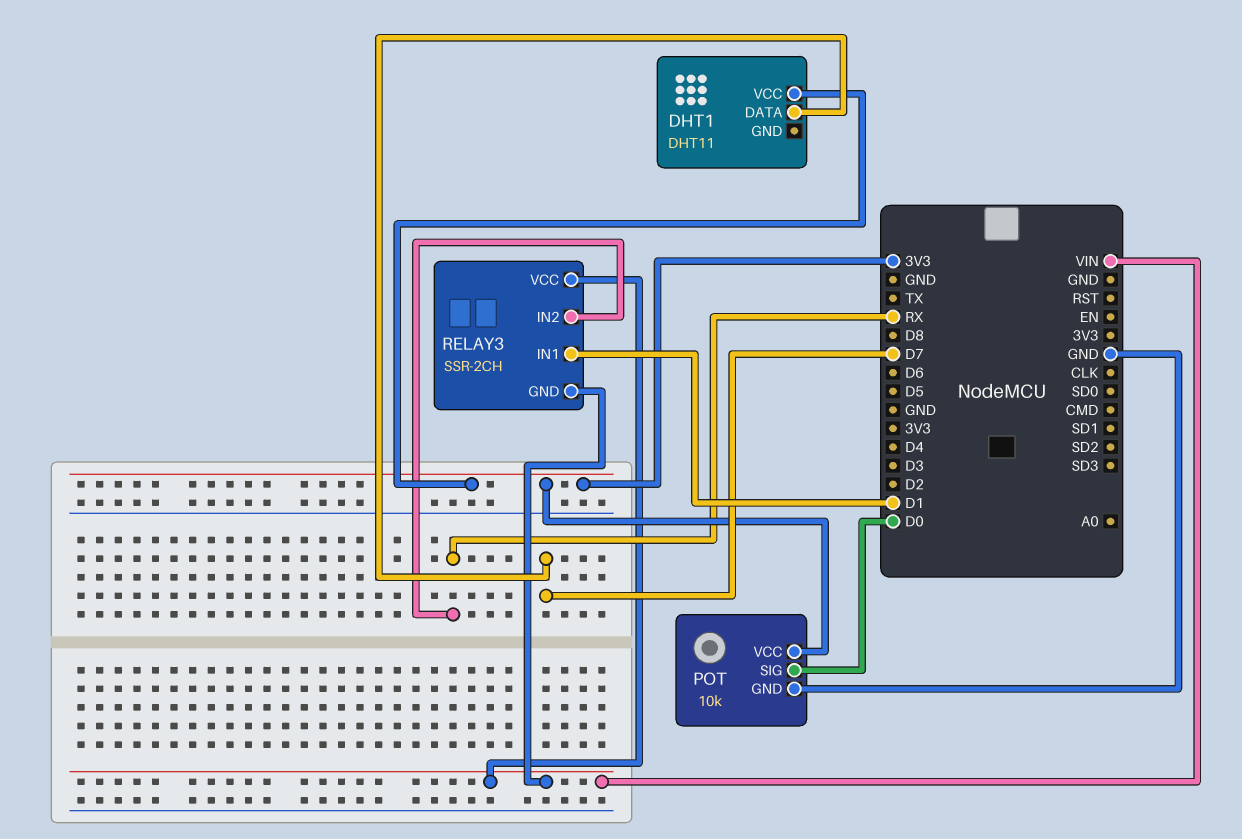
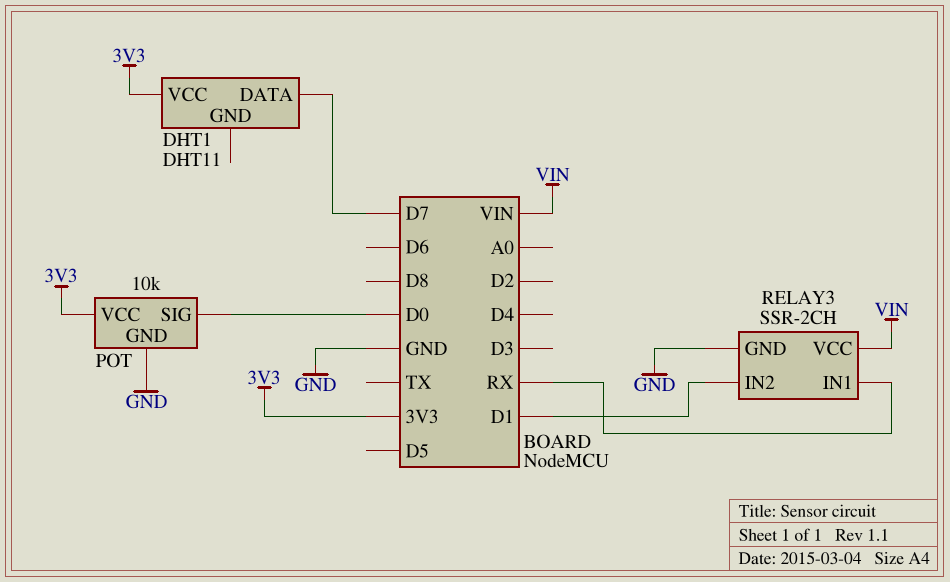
RELAY3 pin GND: VIN -> GND
RELAY3 pin IN1: D1 -> RX
RELAY3 pin IN2: RX -> D1

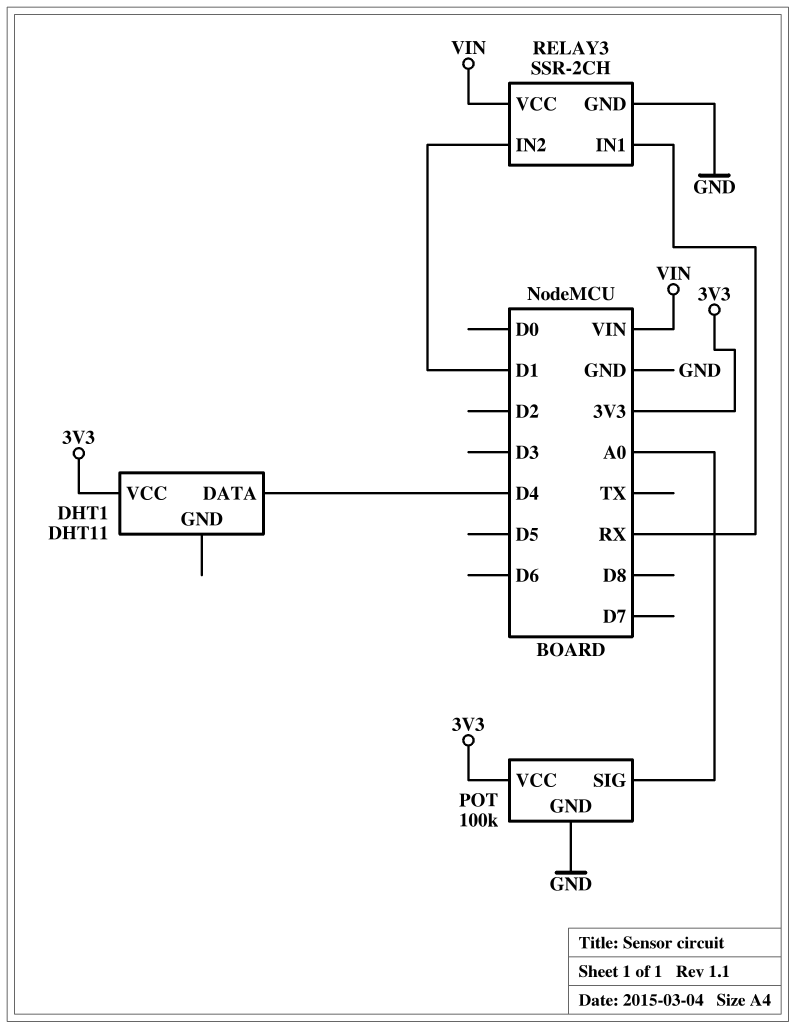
DHT1 pin DATA: D7 -> D4
POT: 10k -> 100k
POT pin SIG: D0 -> A0

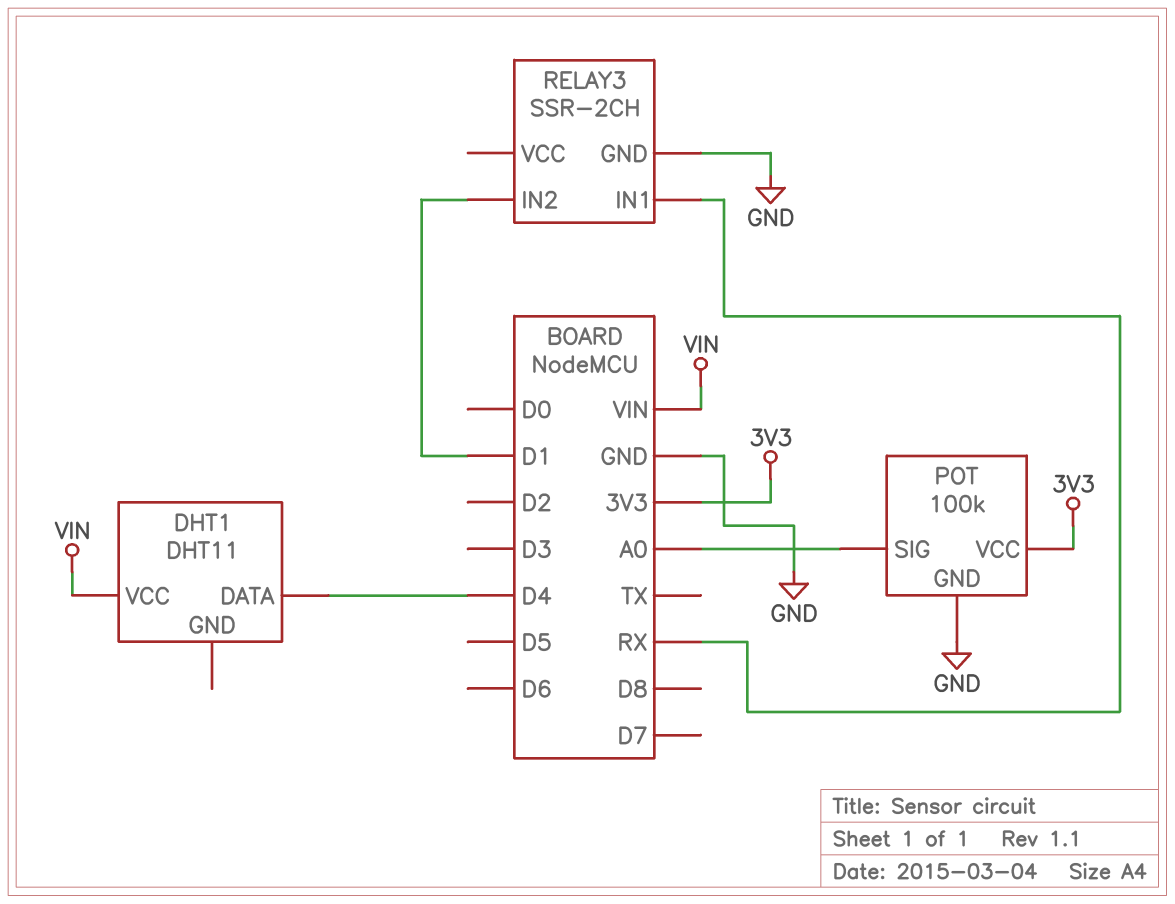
DHT1 pin VCC: 3V3 -> VIN
RELAY3 pin VCC: VIN -> none

